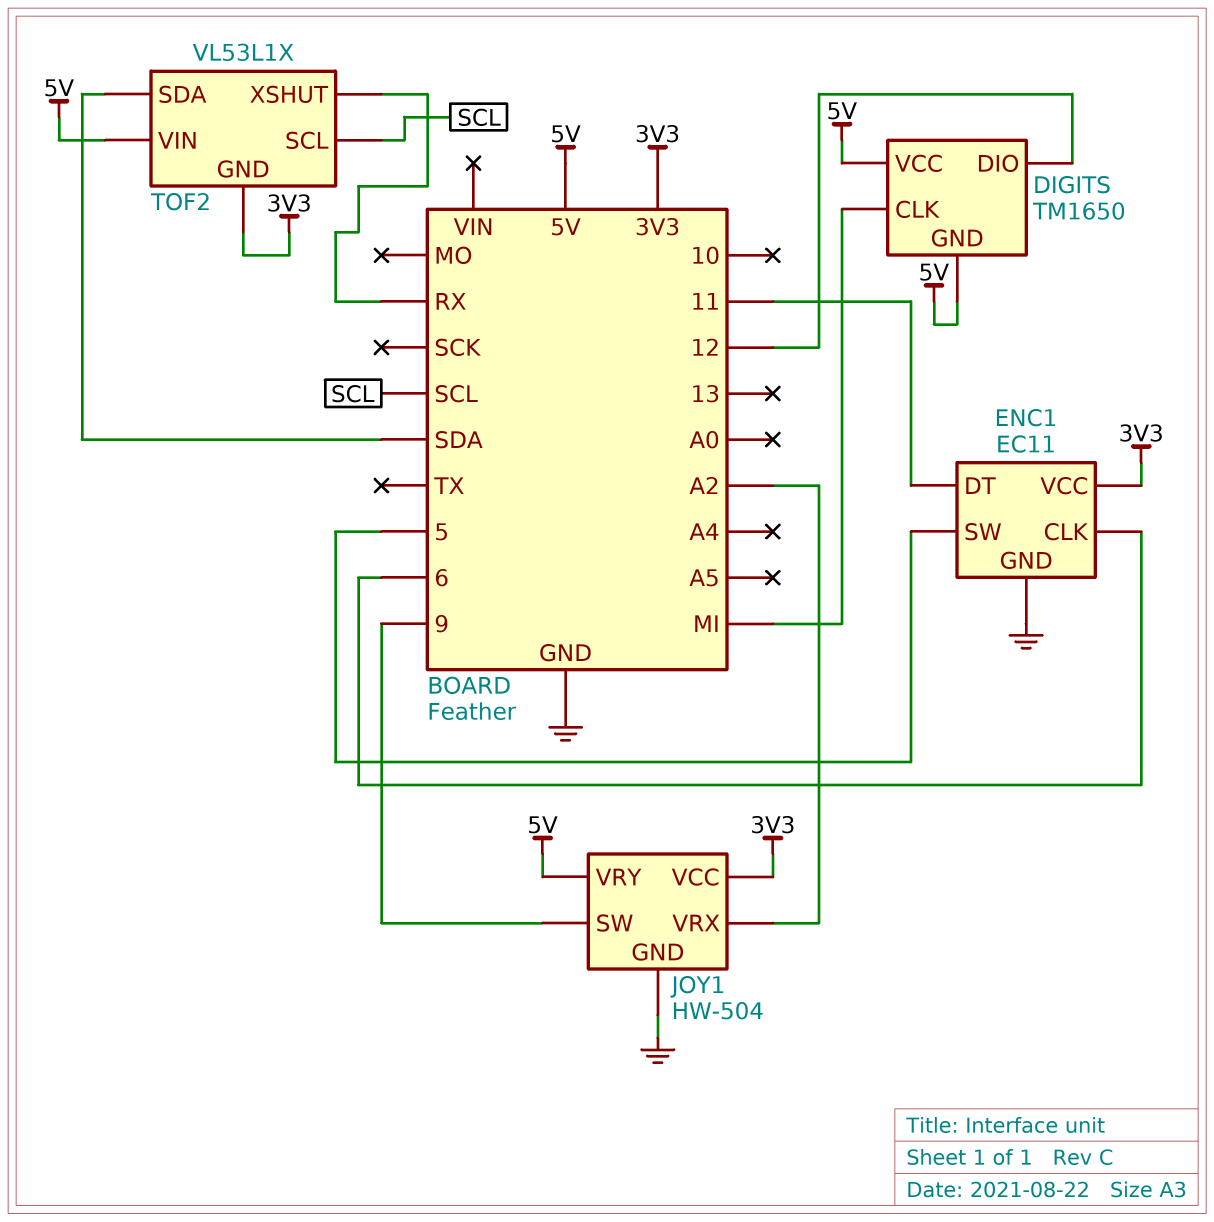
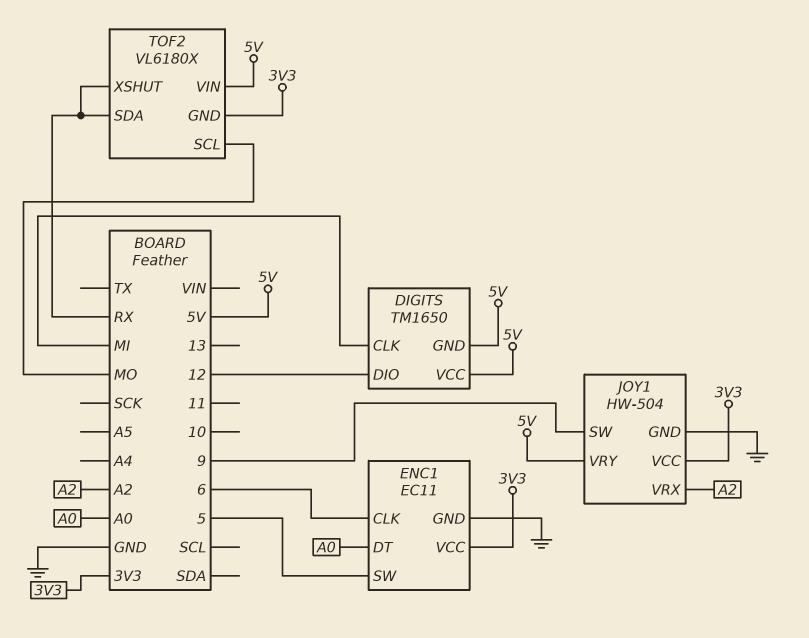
ENC1 pin DT: 11 -> A0
TOF2: VL53L1X -> VL6180X
TOF2 pin SCL: SCL -> MO
TOF2 pin SDA: SDA -> RX

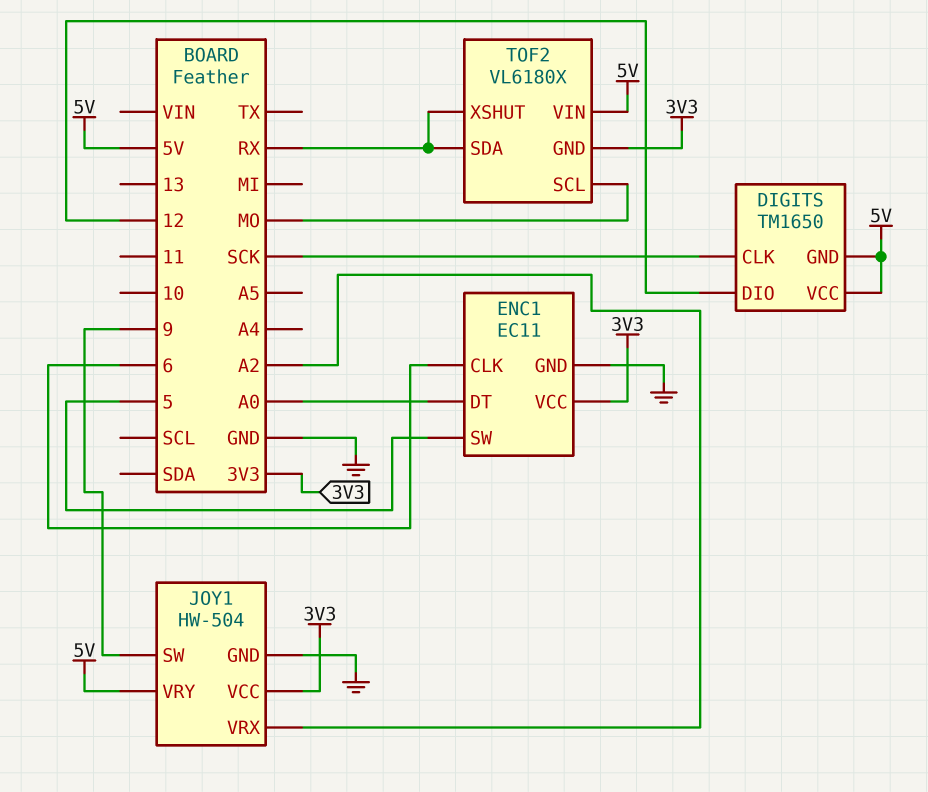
DIGITS pin CLK: MI -> SCK

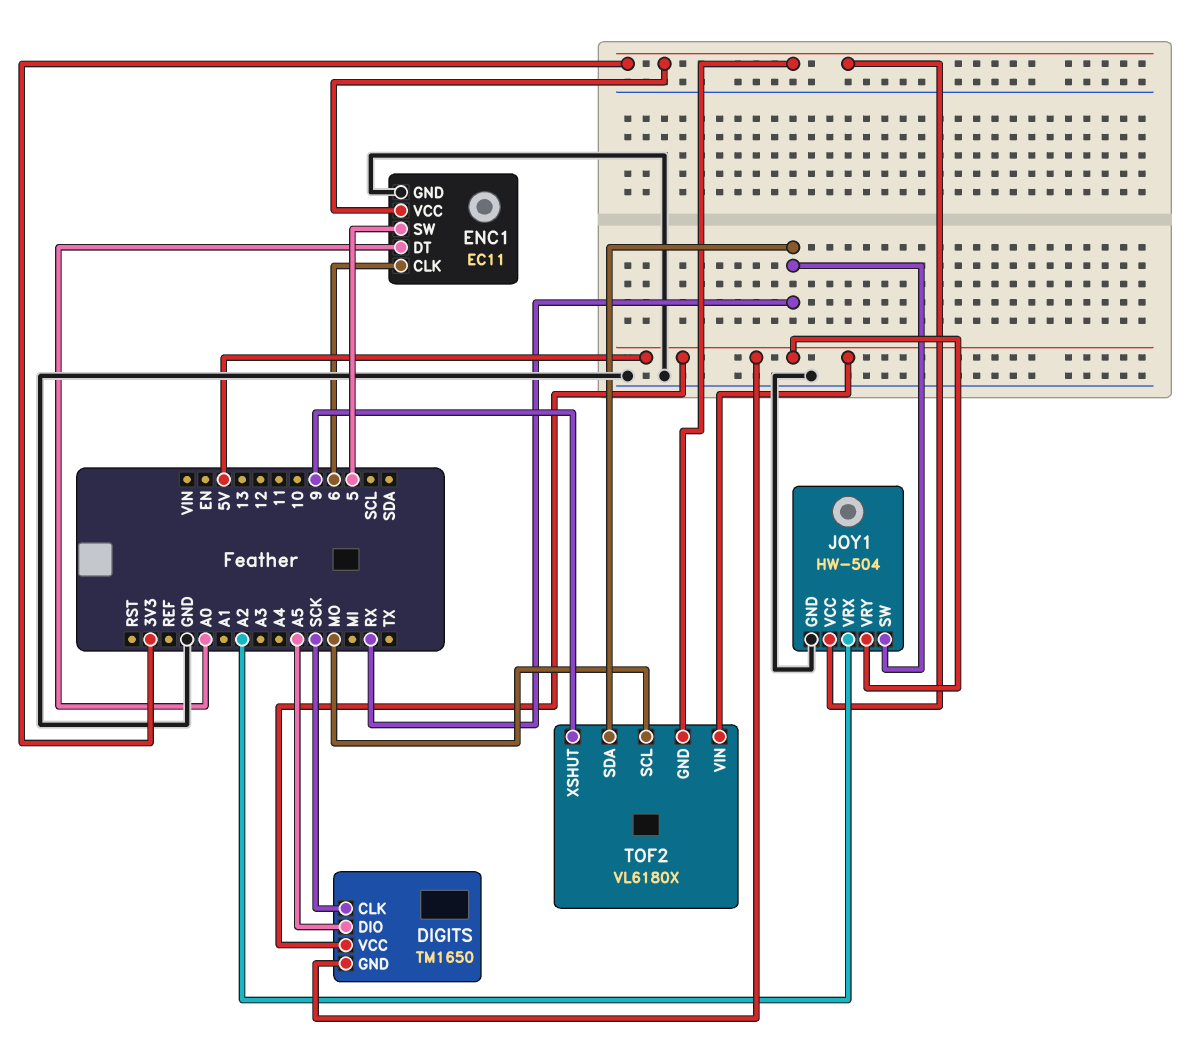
DIGITS pin DIO: 12 -> A5
JOY1 pin SW: 9 -> RX
TOF2 pin XSHUT: RX -> 9

